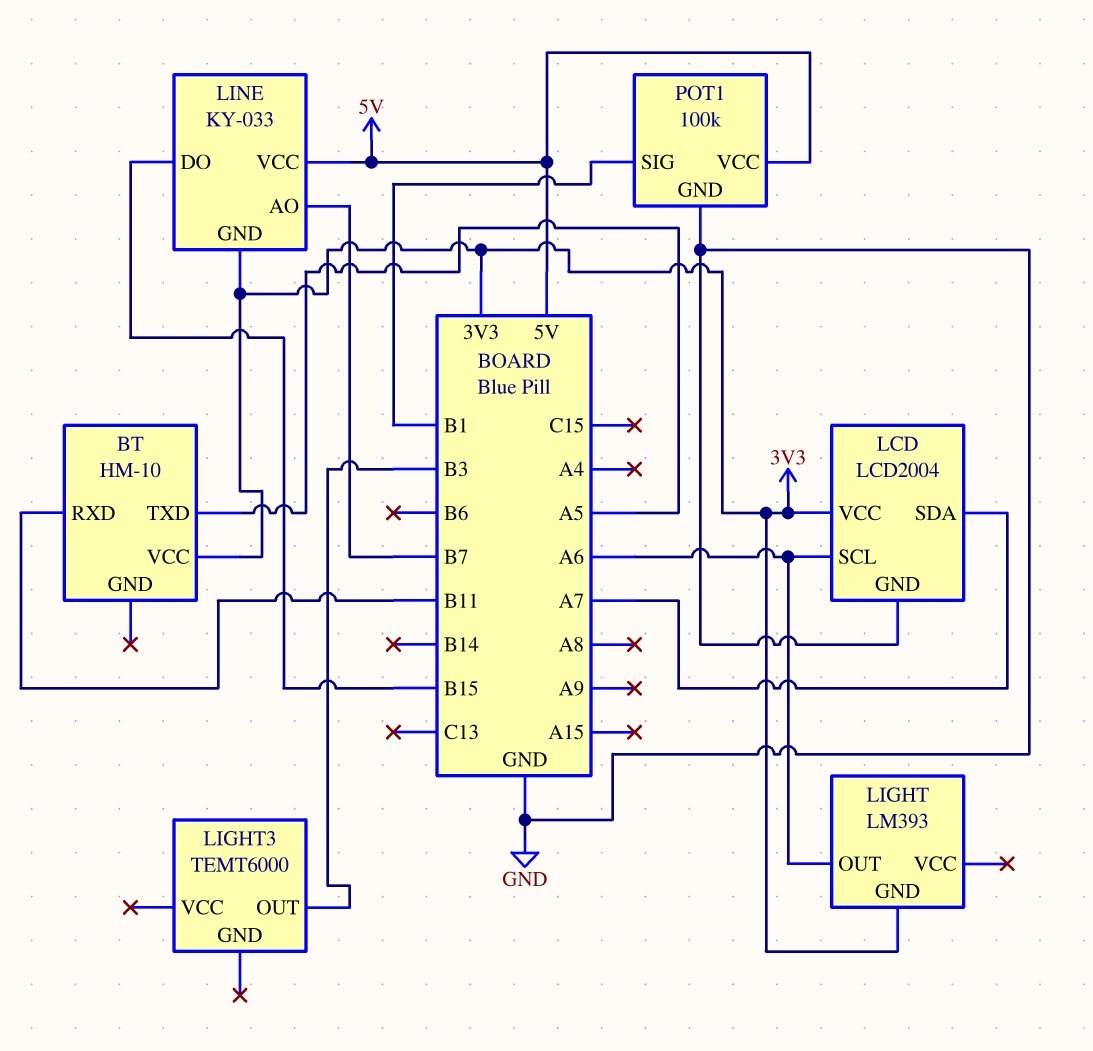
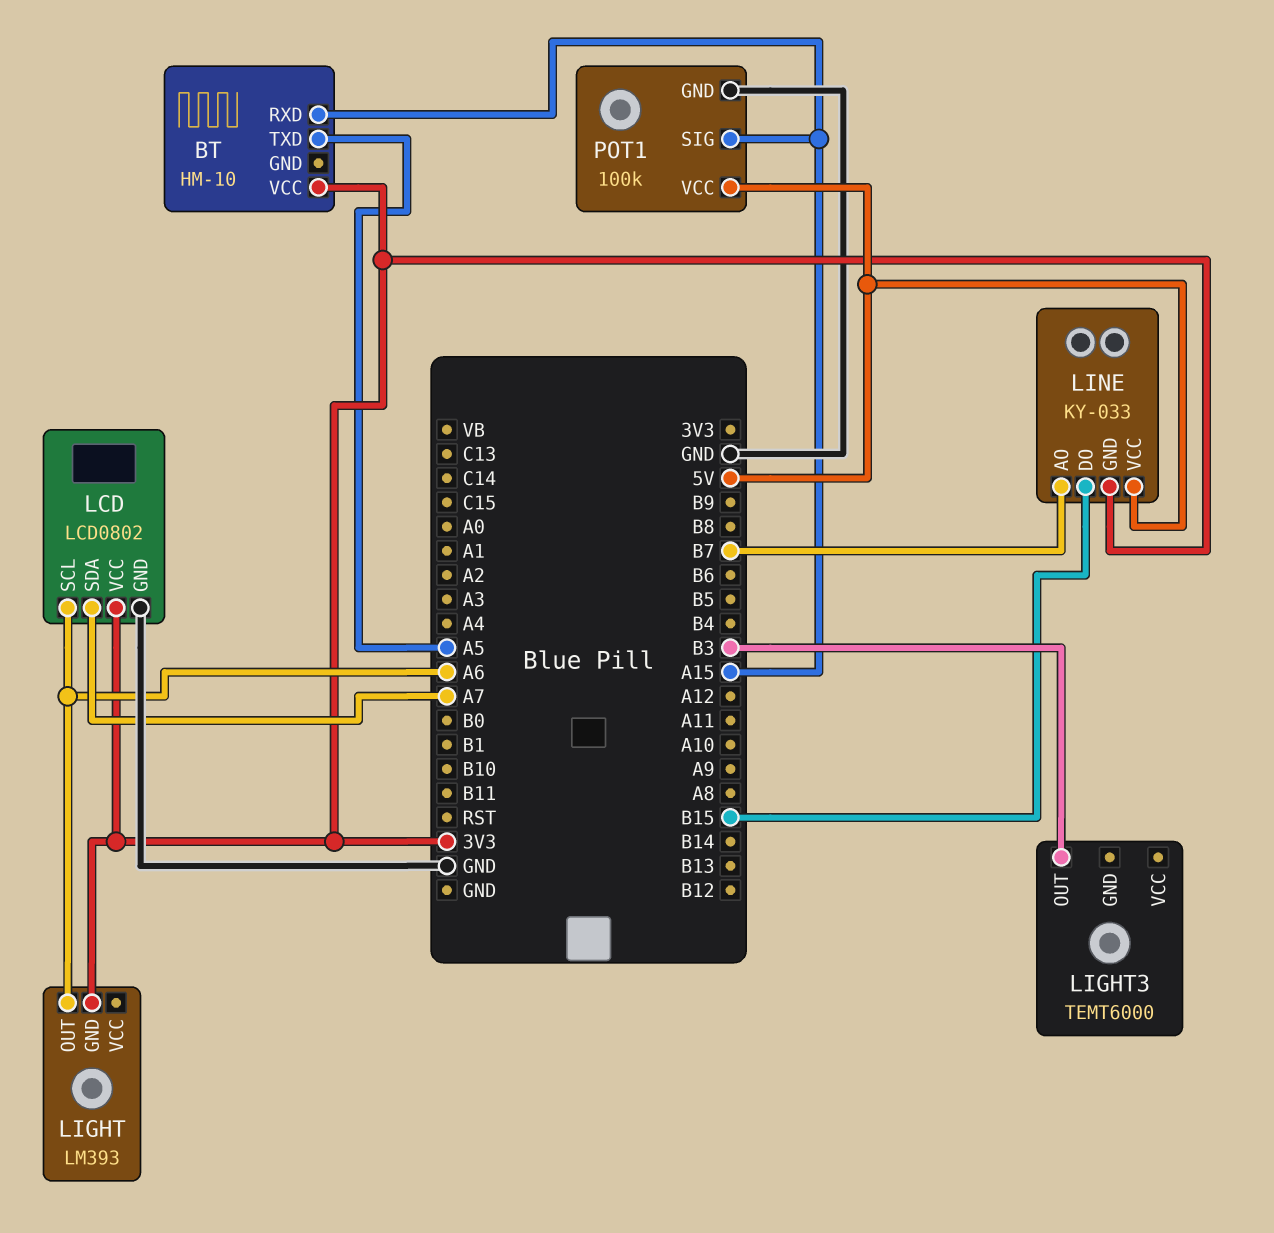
BT pin RXD: B11 -> A15
LCD: LCD2004 -> LCD0802
POT1 pin SIG: B1 -> A15

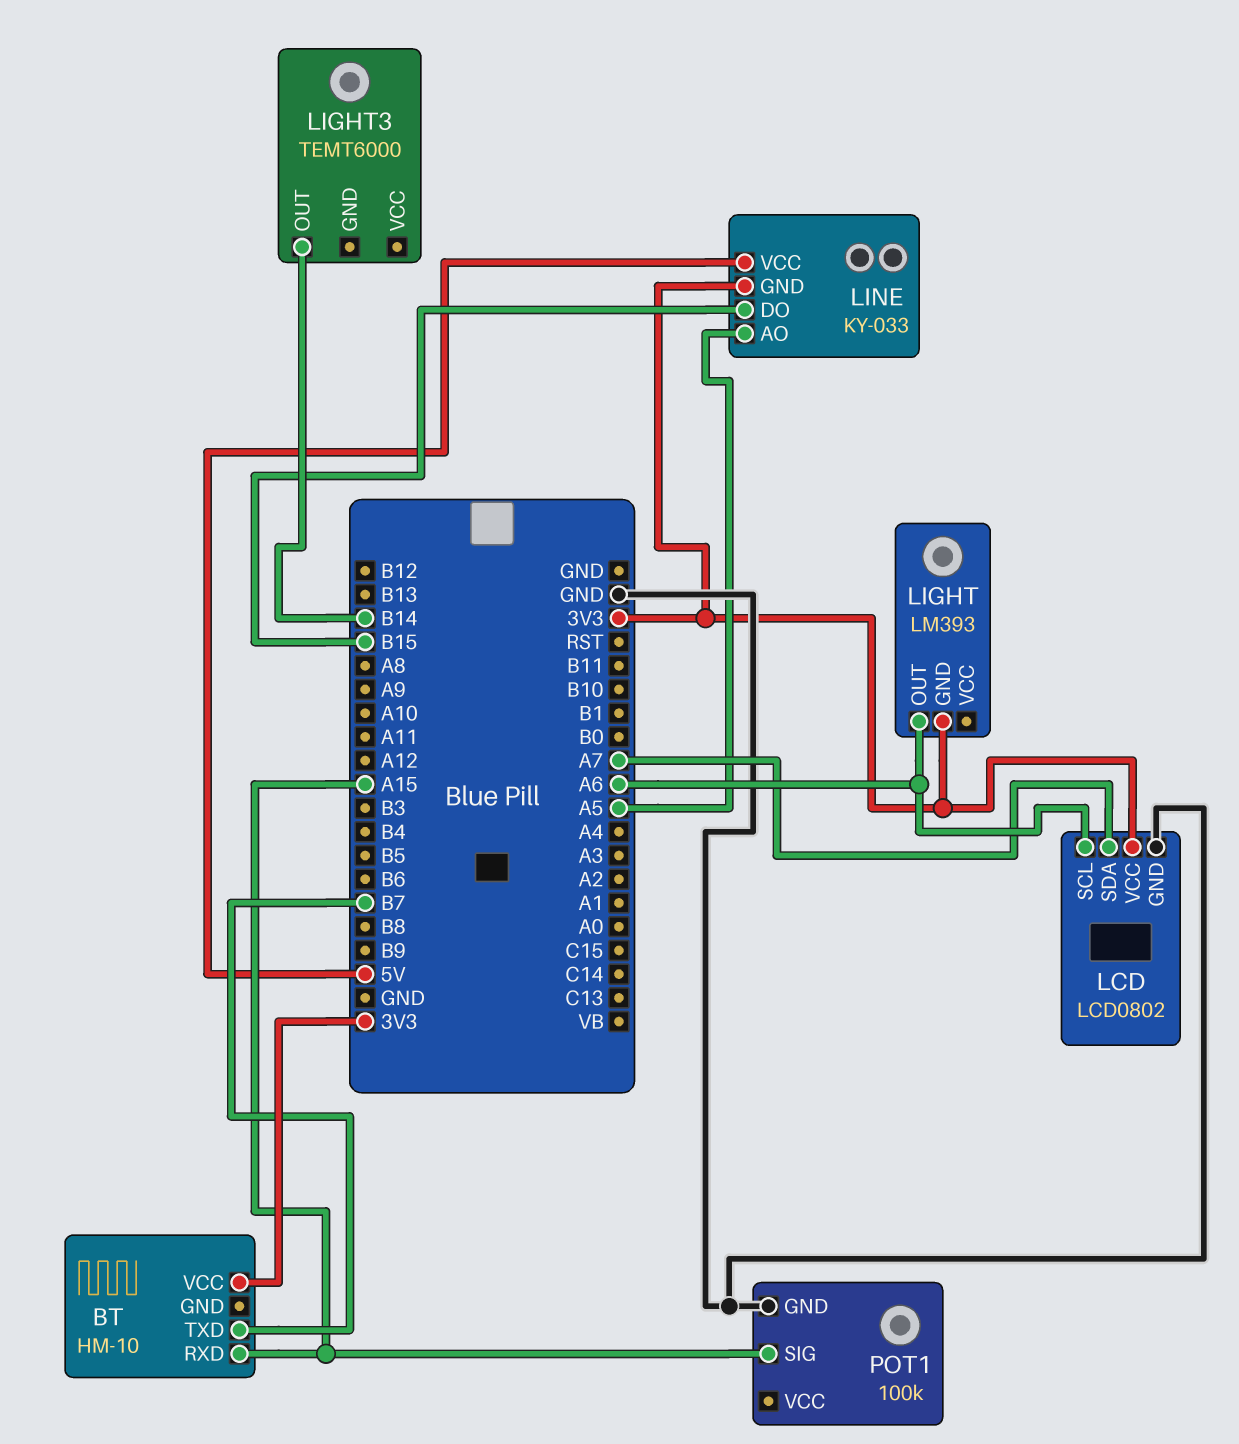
BT pin TXD: A5 -> B7
LIGHT3 pin OUT: B3 -> B14
LINE pin AO: B7 -> A5
POT1 pin VCC: 5V -> none

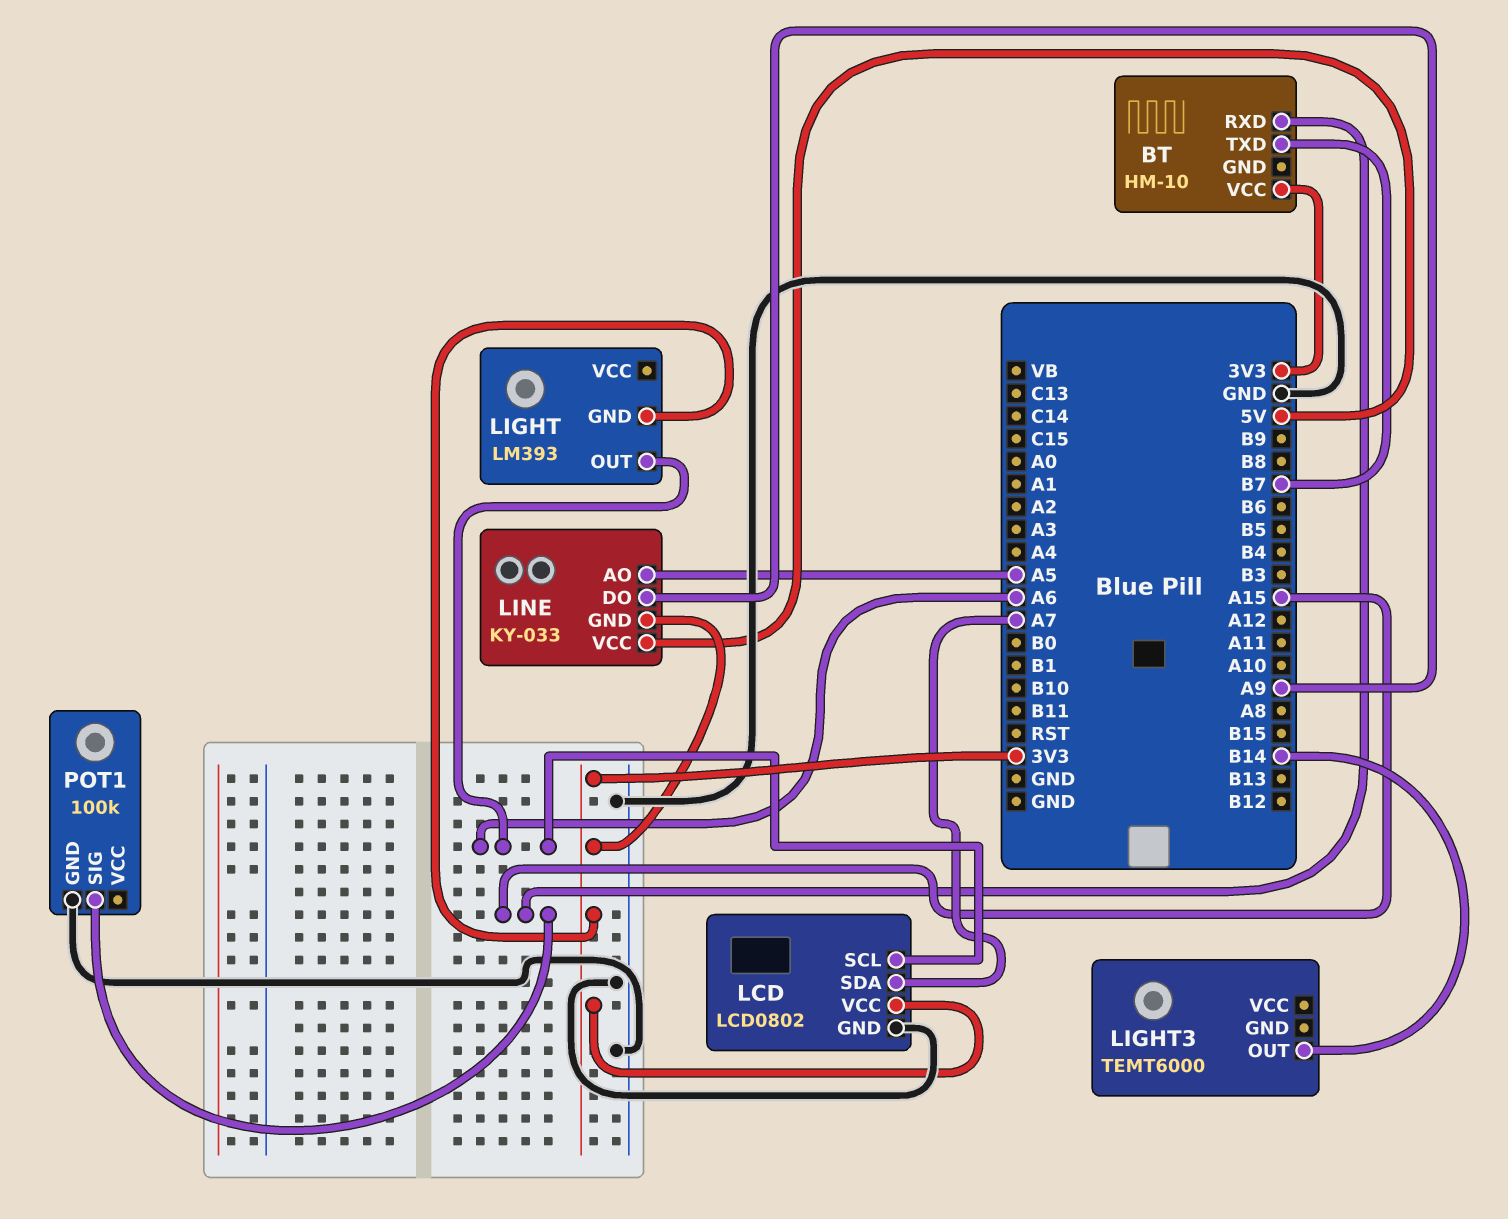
LINE pin DO: B15 -> A9

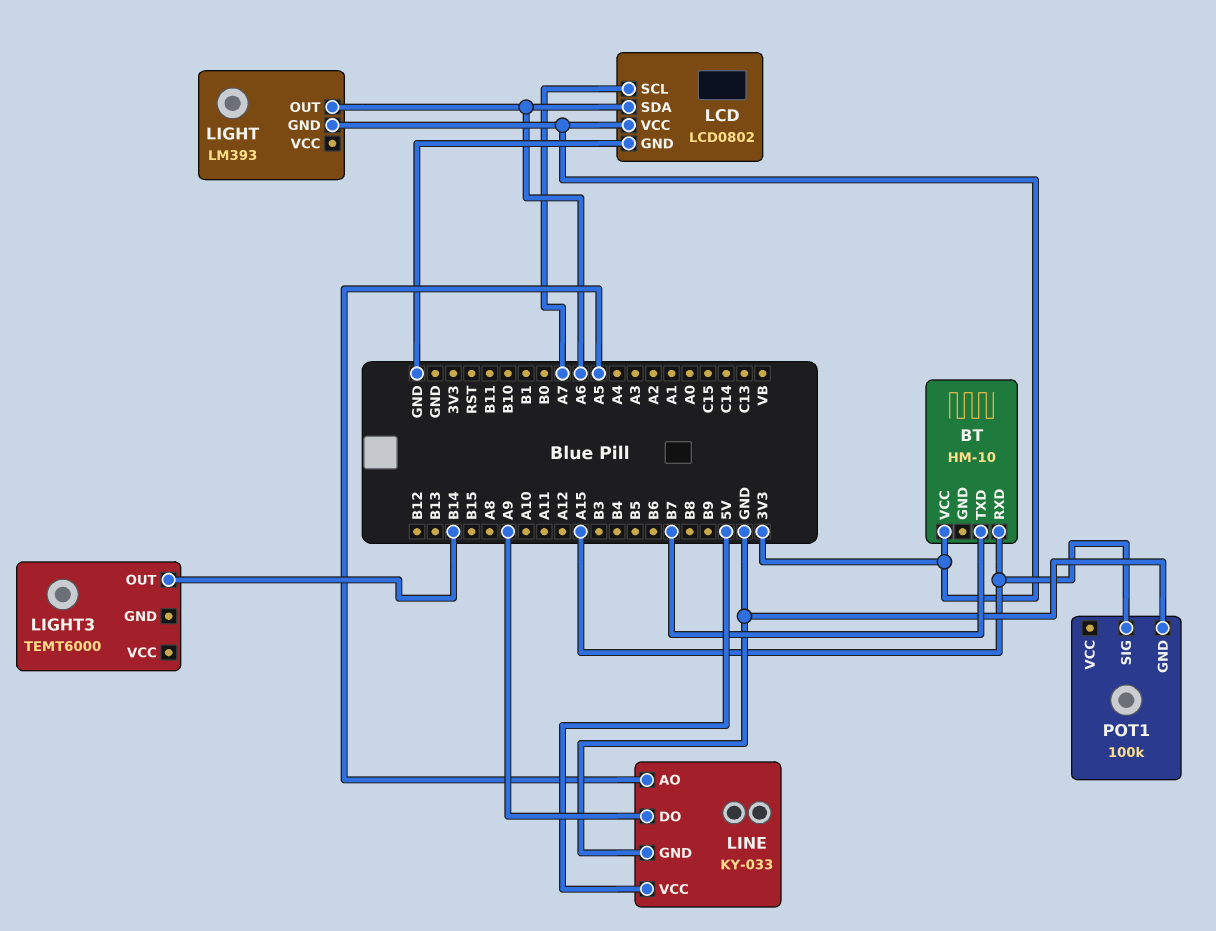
LCD pin SCL: A6 -> A7
LCD pin SDA: A7 -> A6
LINE pin GND: 3V3 -> GND

